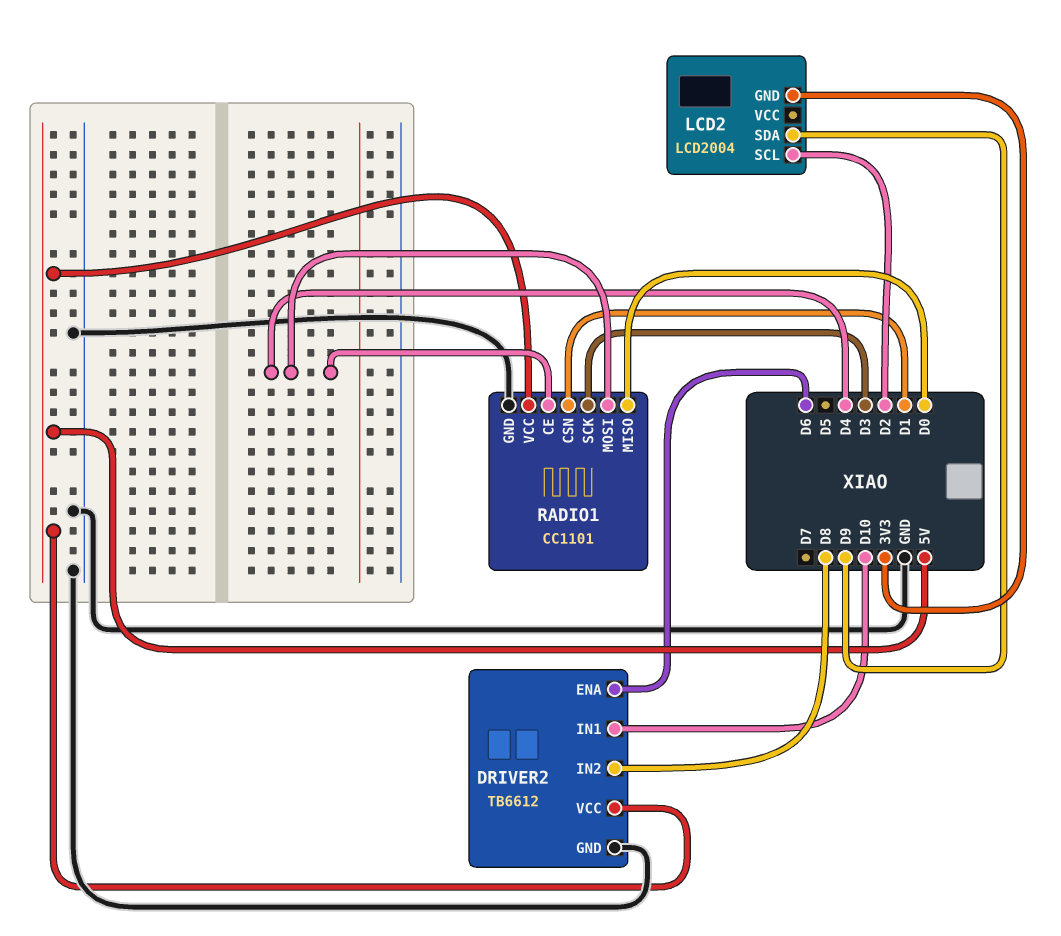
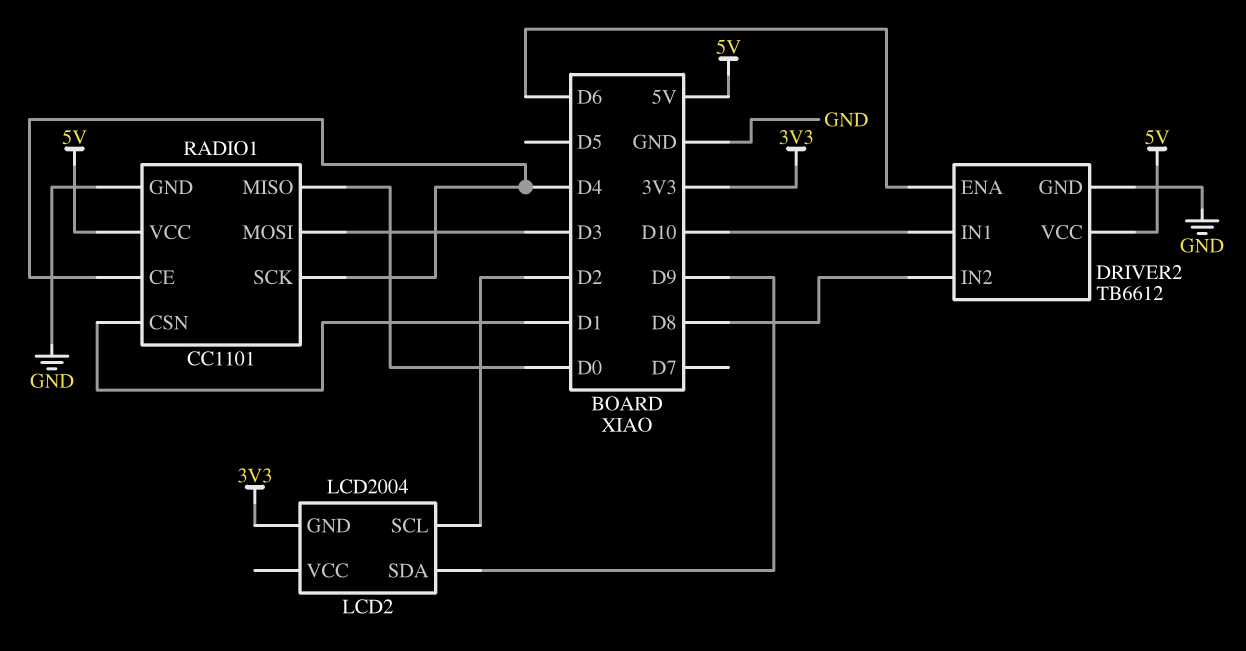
RADIO1 pin MOSI: D4 -> D3
RADIO1 pin SCK: D3 -> D4

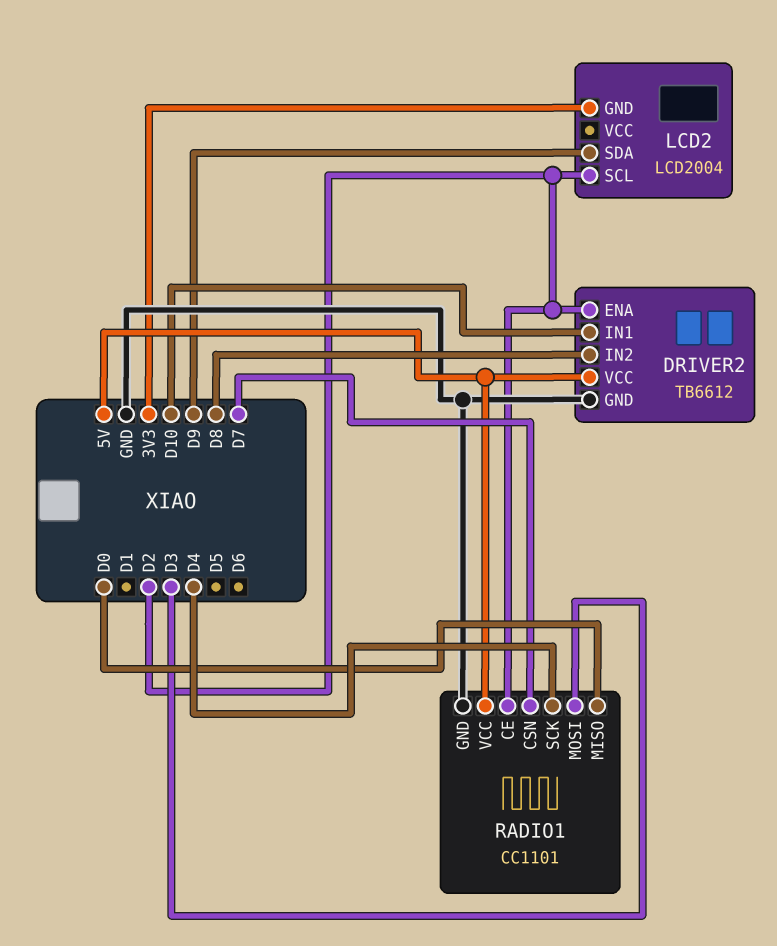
DRIVER2 pin ENA: D6 -> D2
RADIO1 pin CE: D4 -> D2
RADIO1 pin CSN: D1 -> D7

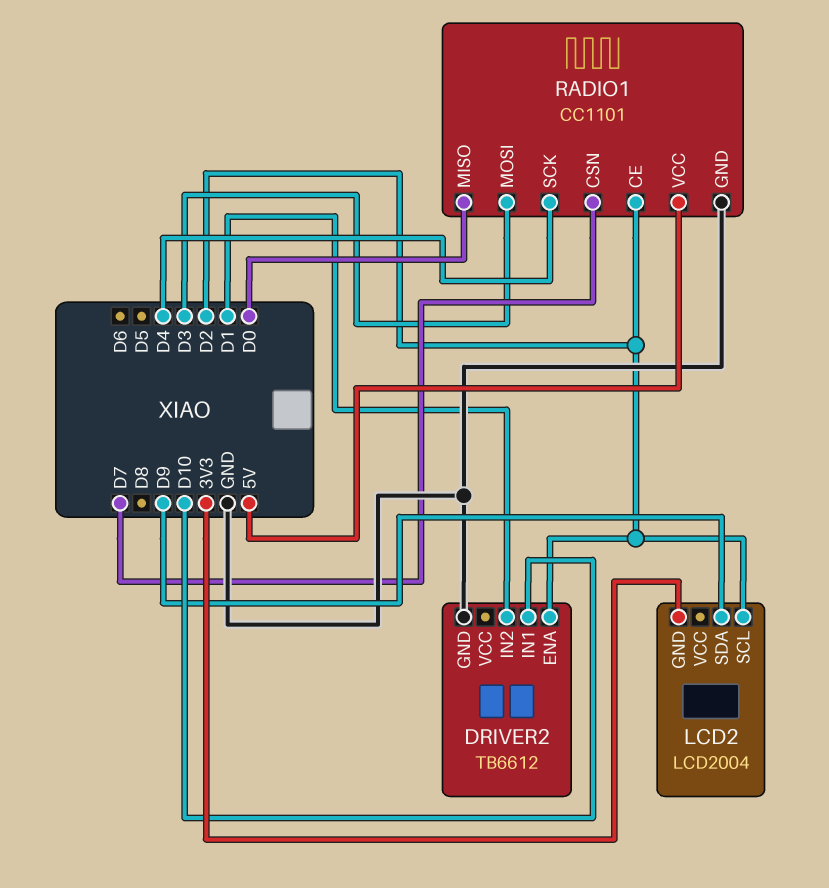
DRIVER2 pin IN2: D8 -> D1
DRIVER2 pin VCC: 5V -> none

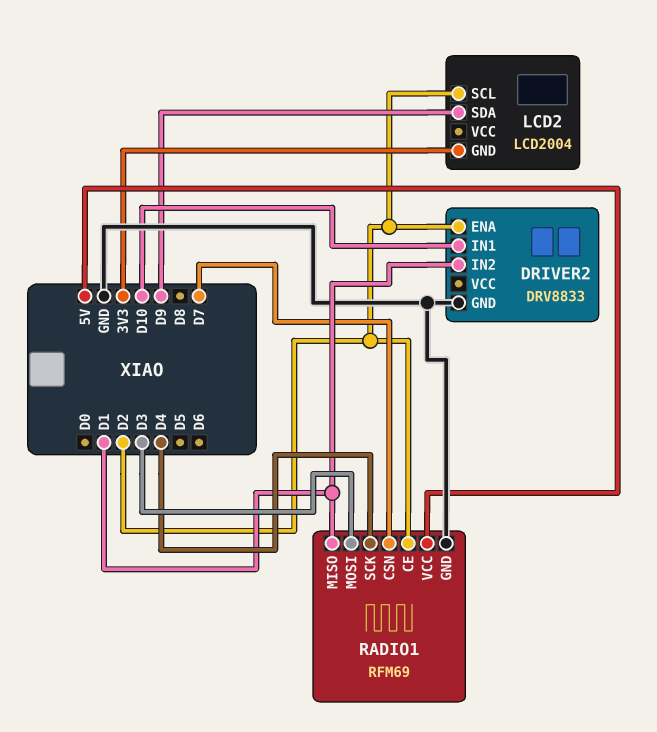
DRIVER2: TB6612 -> DRV8833
RADIO1: CC1101 -> RFM69
RADIO1 pin MISO: D0 -> D1

